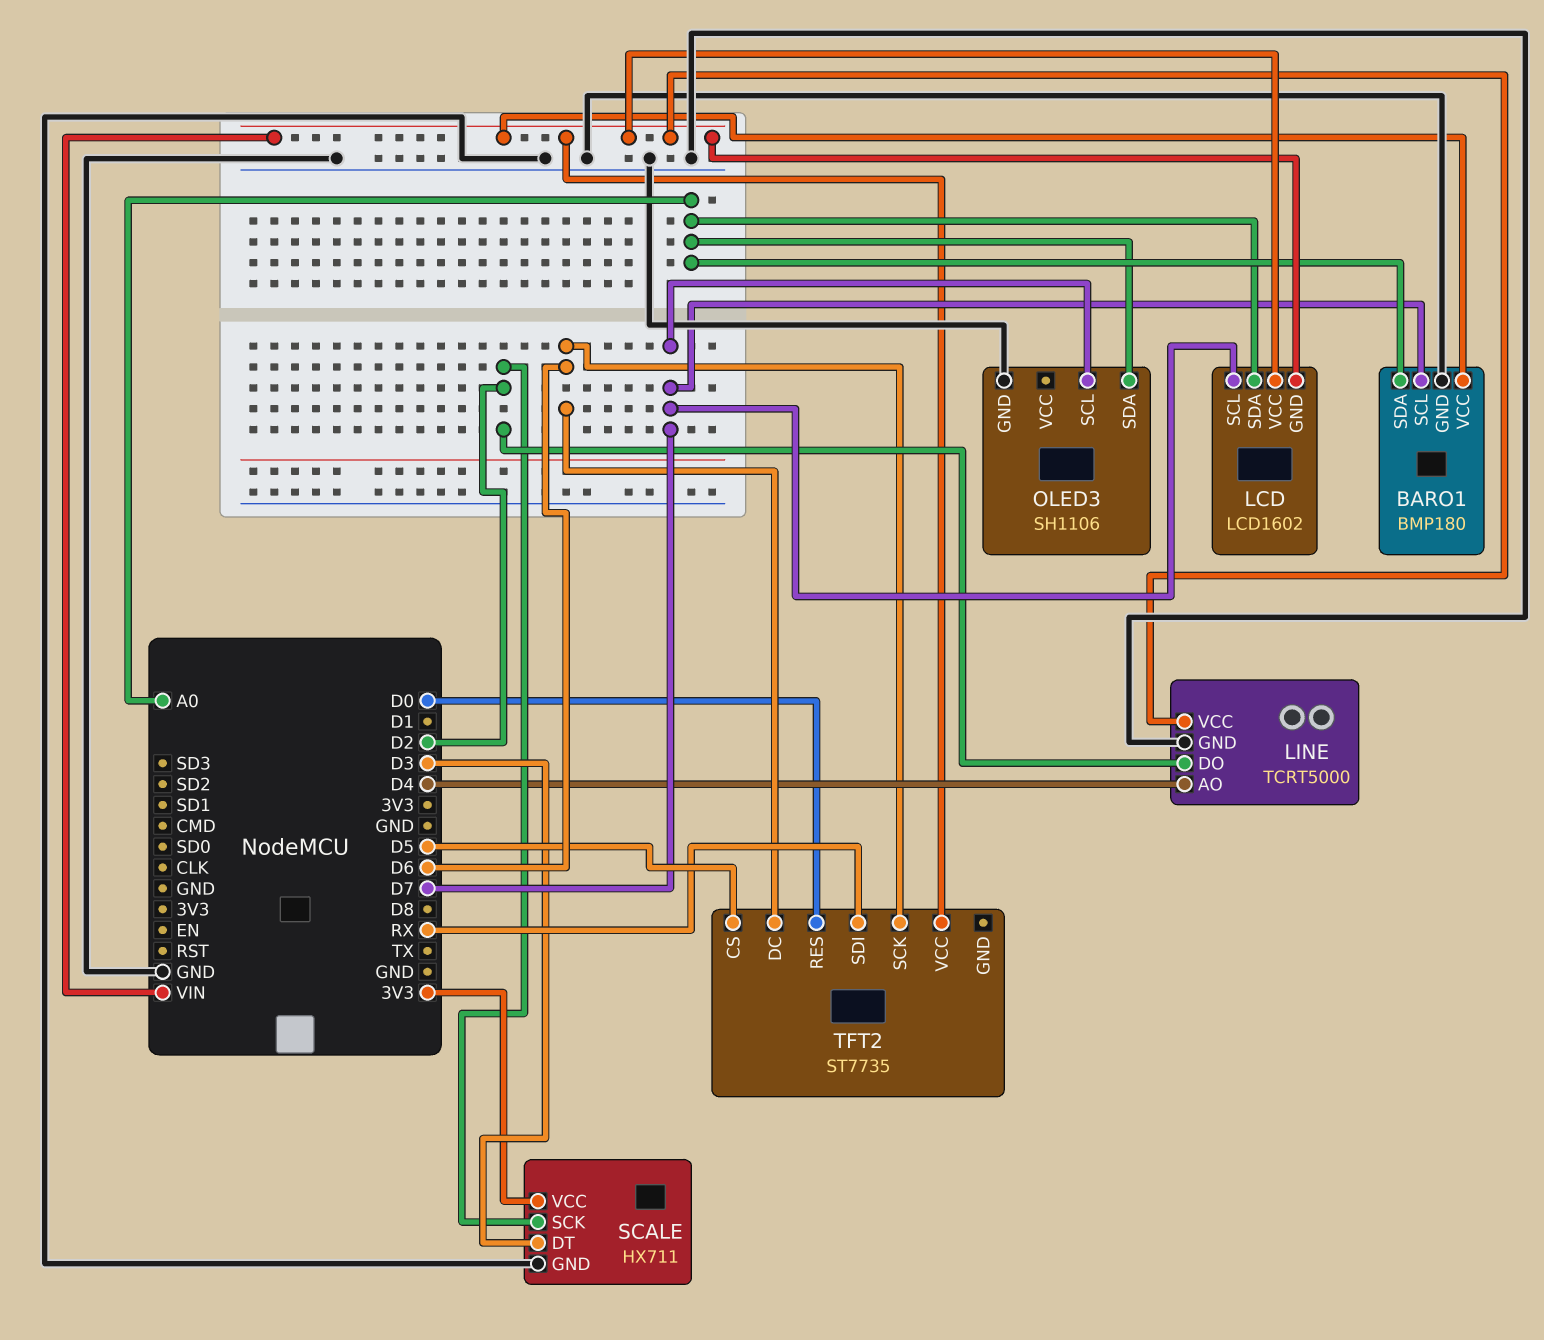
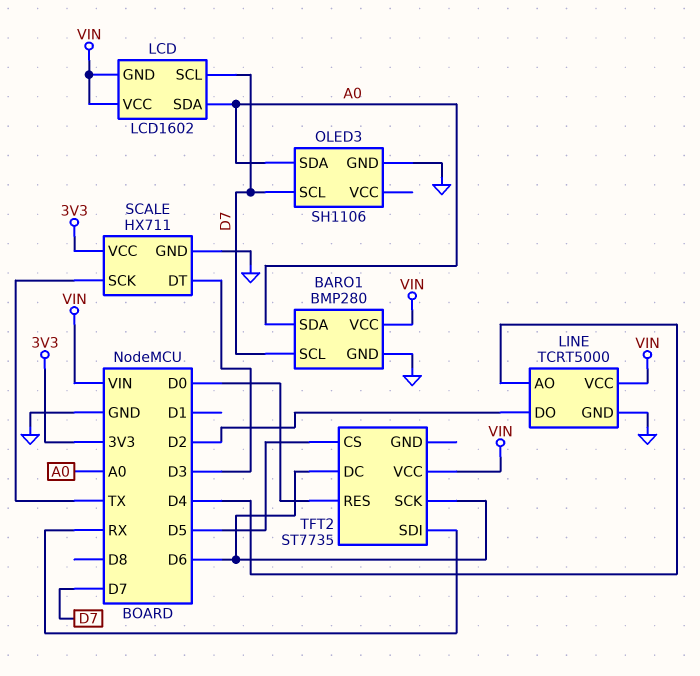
BARO1: BMP180 -> BMP280
SCALE pin SCK: D2 -> TX

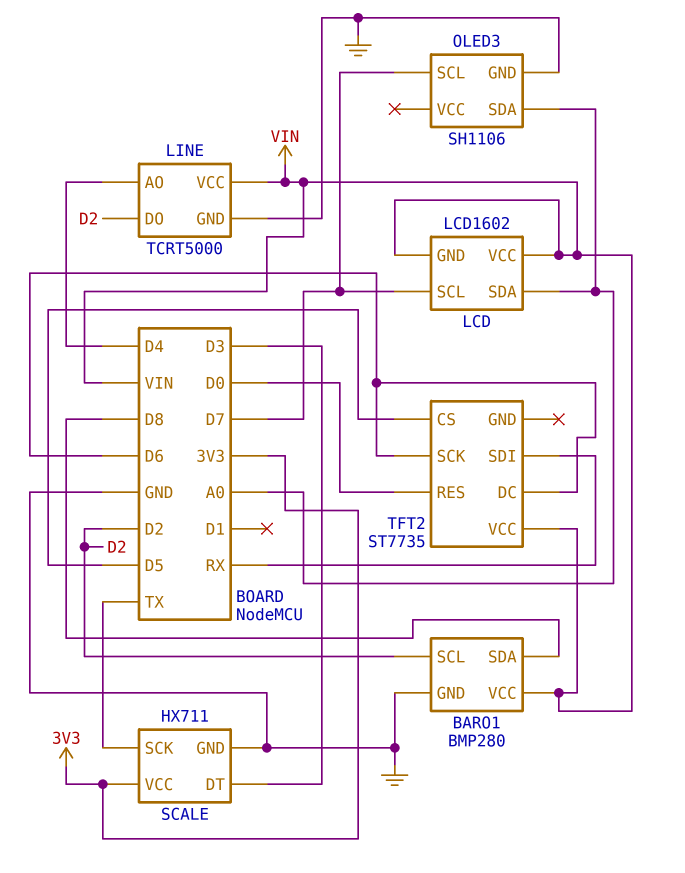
BARO1 pin SCL: D7 -> D2
BARO1 pin SDA: A0 -> D8

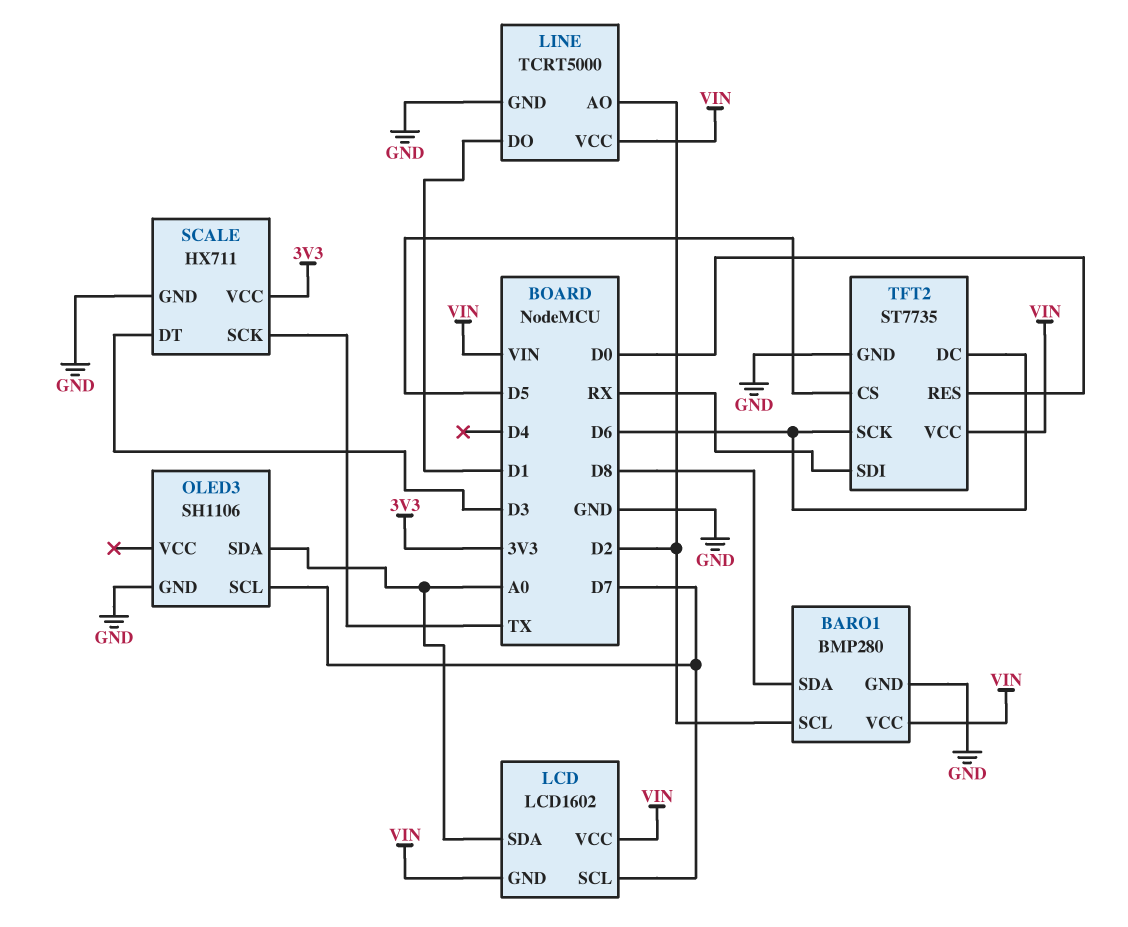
LINE pin AO: D4 -> D2
LINE pin DO: D2 -> D1
TFT2 pin GND: none -> GND

